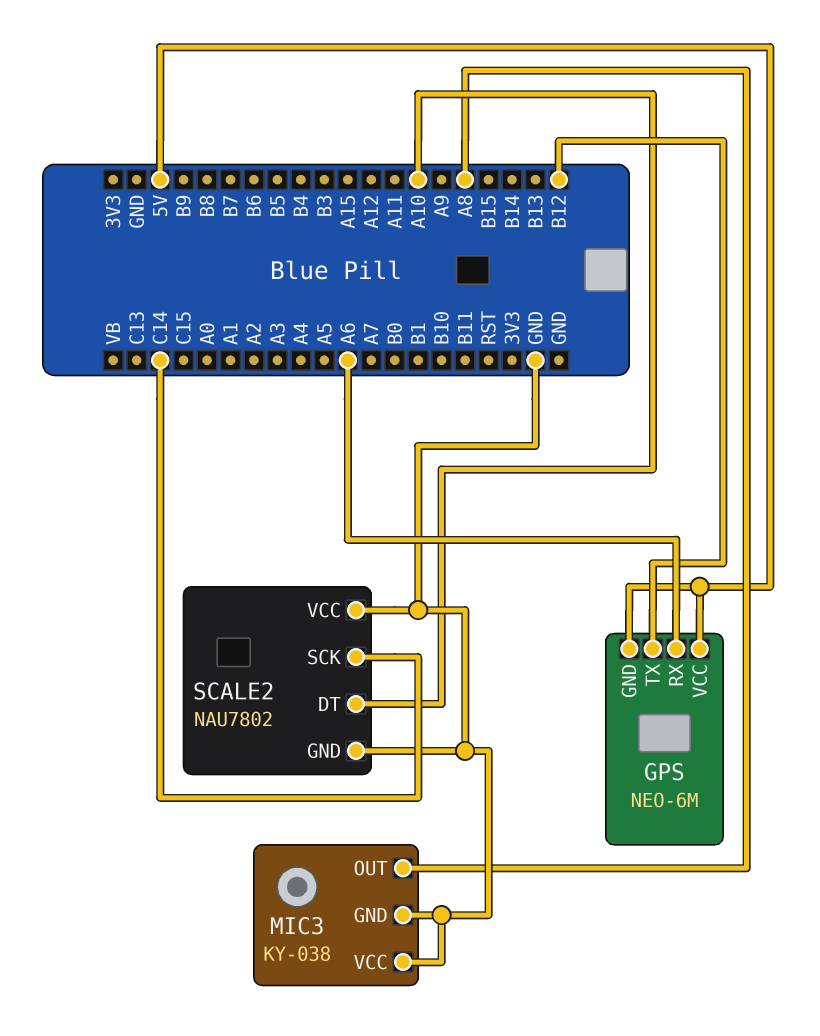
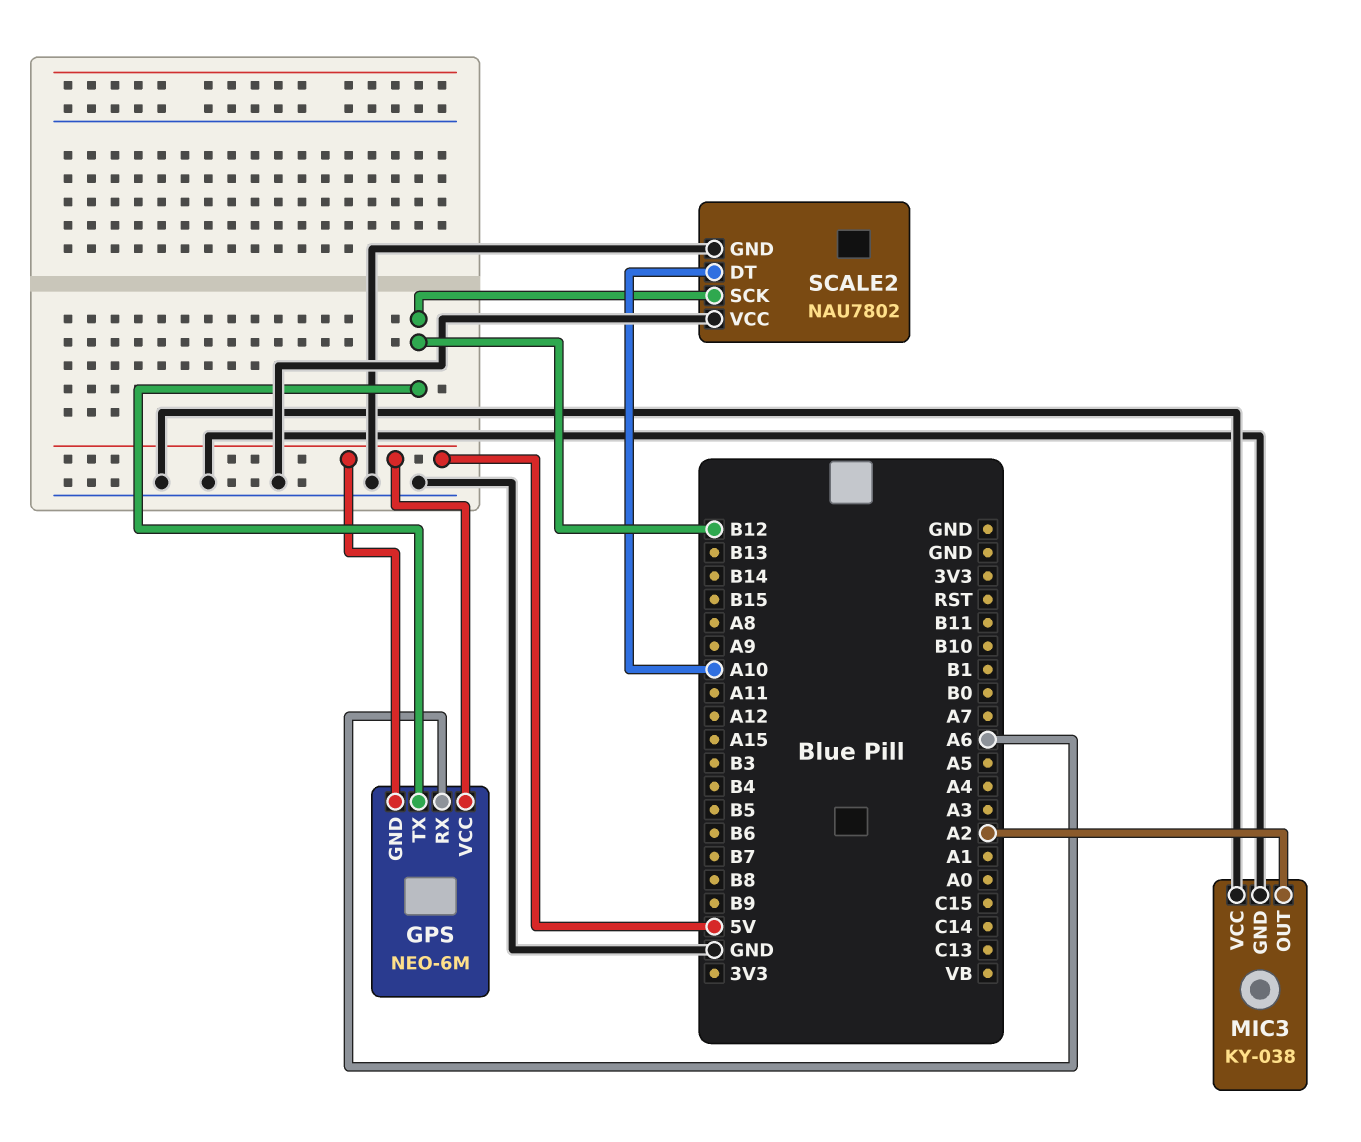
MIC3 pin OUT: A8 -> A2
SCALE2 pin SCK: C14 -> B12

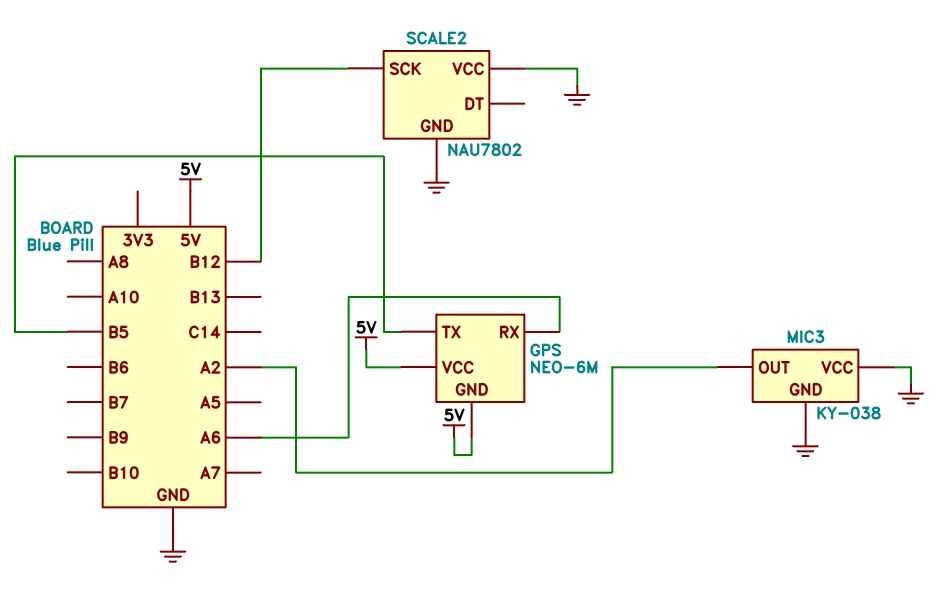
GPS pin TX: B12 -> B5
SCALE2 pin DT: A10 -> none

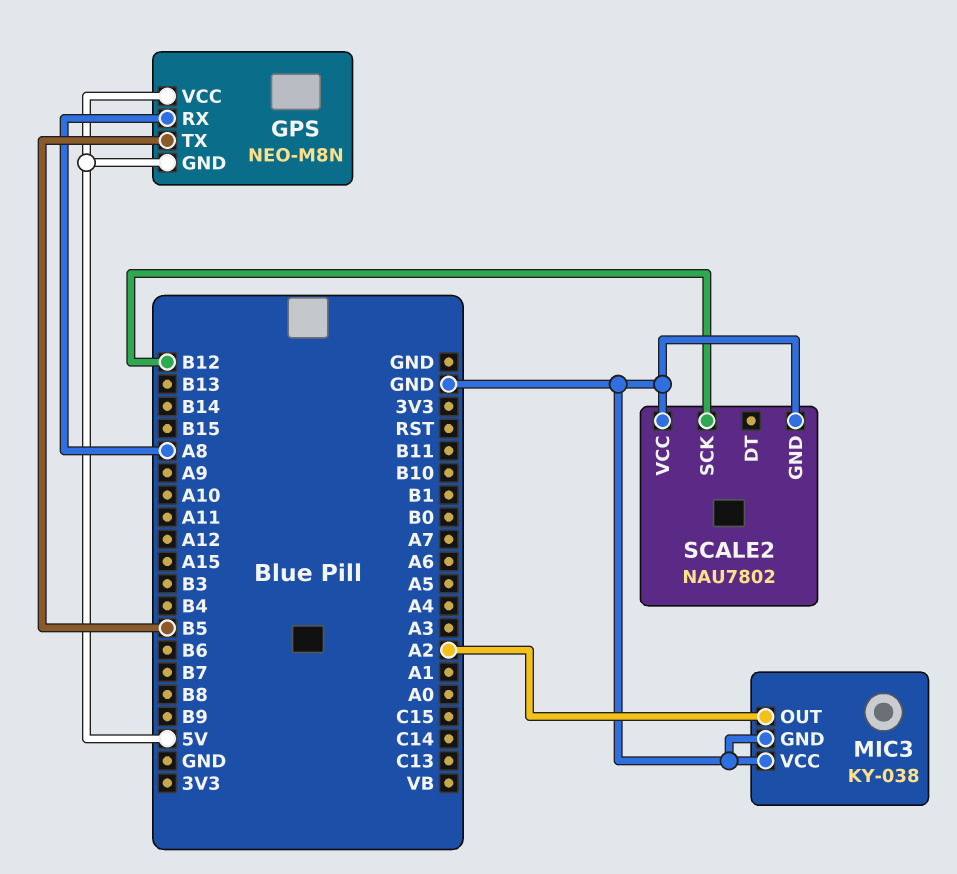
GPS: NEO-6M -> NEO-M8N
GPS pin RX: A6 -> A8

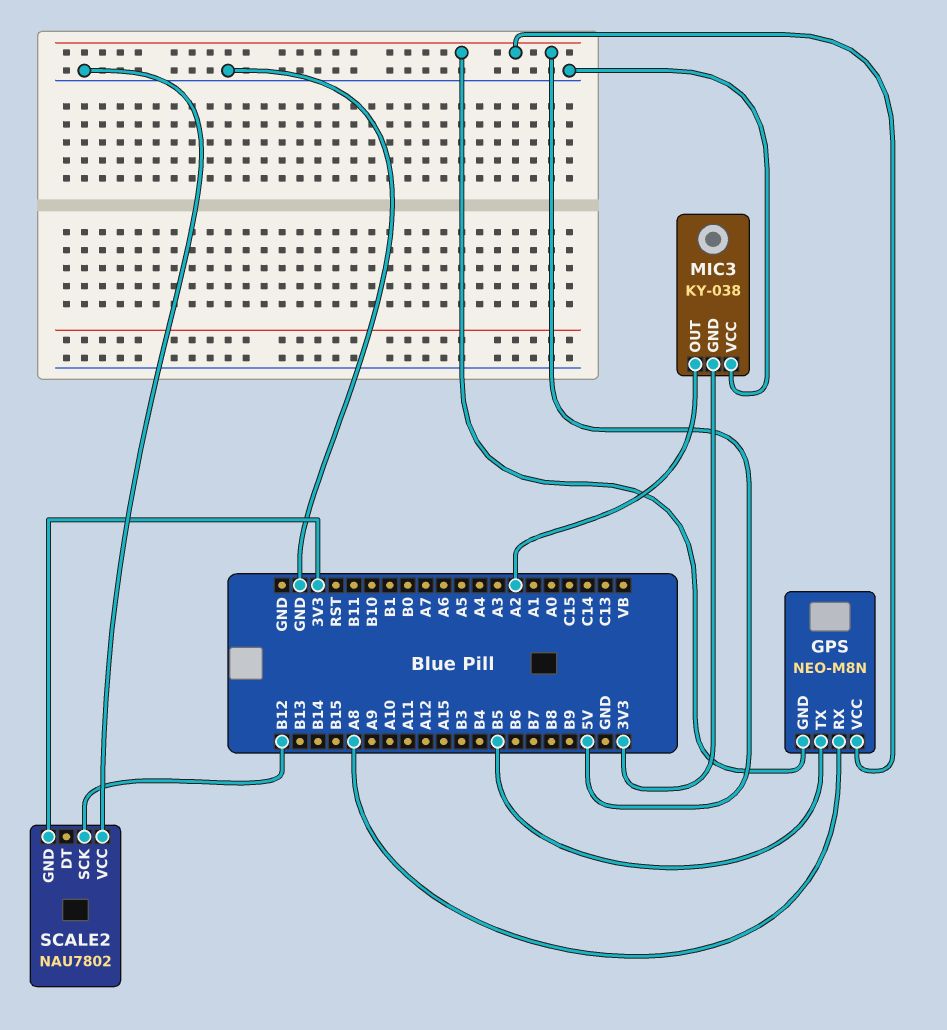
MIC3 pin GND: GND -> 3V3
SCALE2 pin GND: GND -> 3V3

